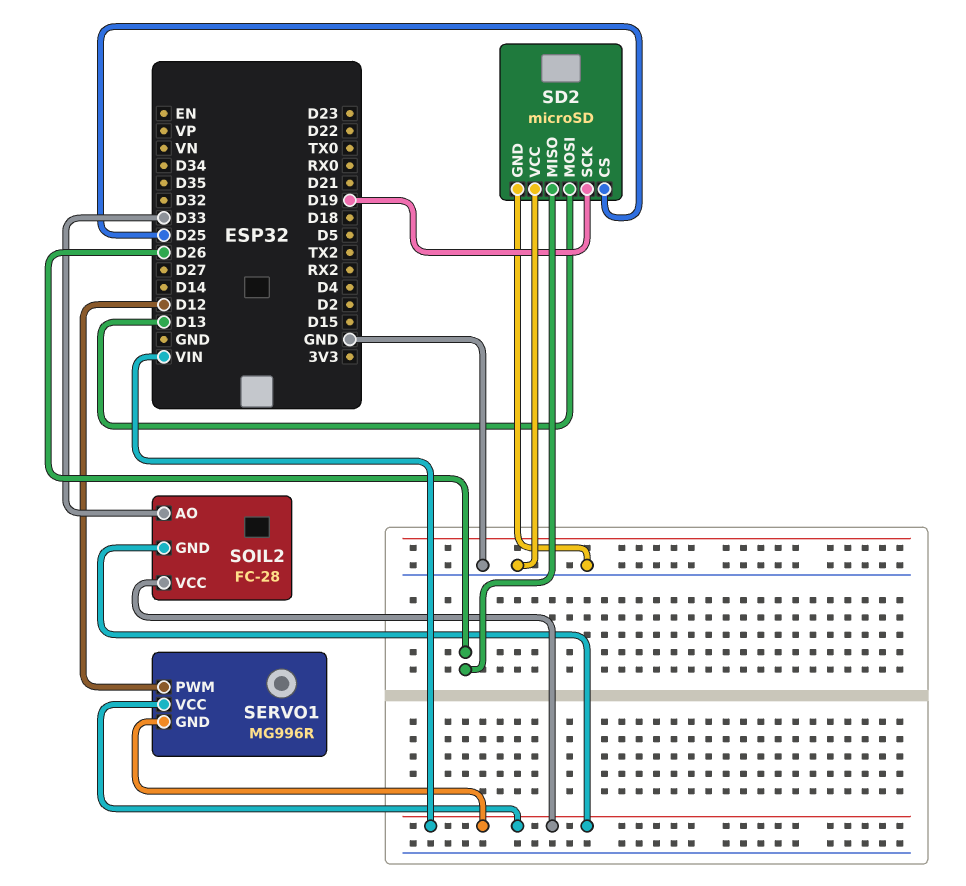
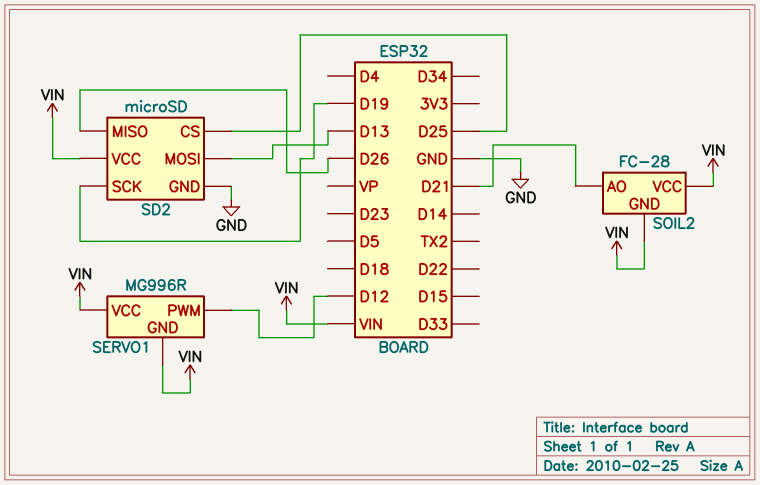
SD2 pin VCC: GND -> VIN
SOIL2 pin AO: D33 -> D21

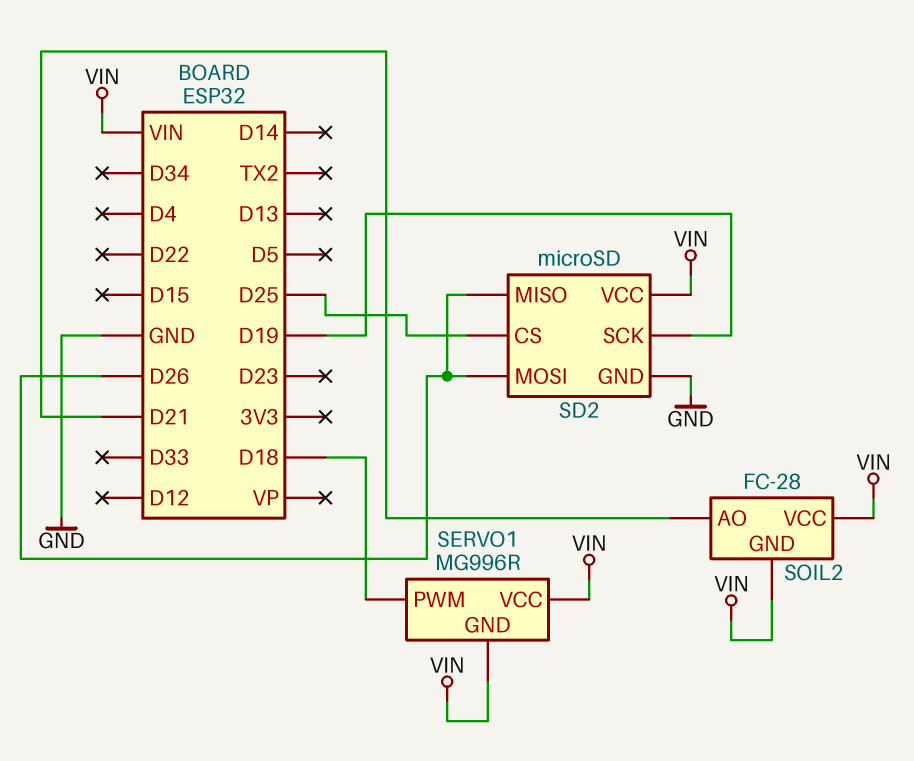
SD2 pin MOSI: D13 -> D26
SERVO1 pin PWM: D12 -> D18

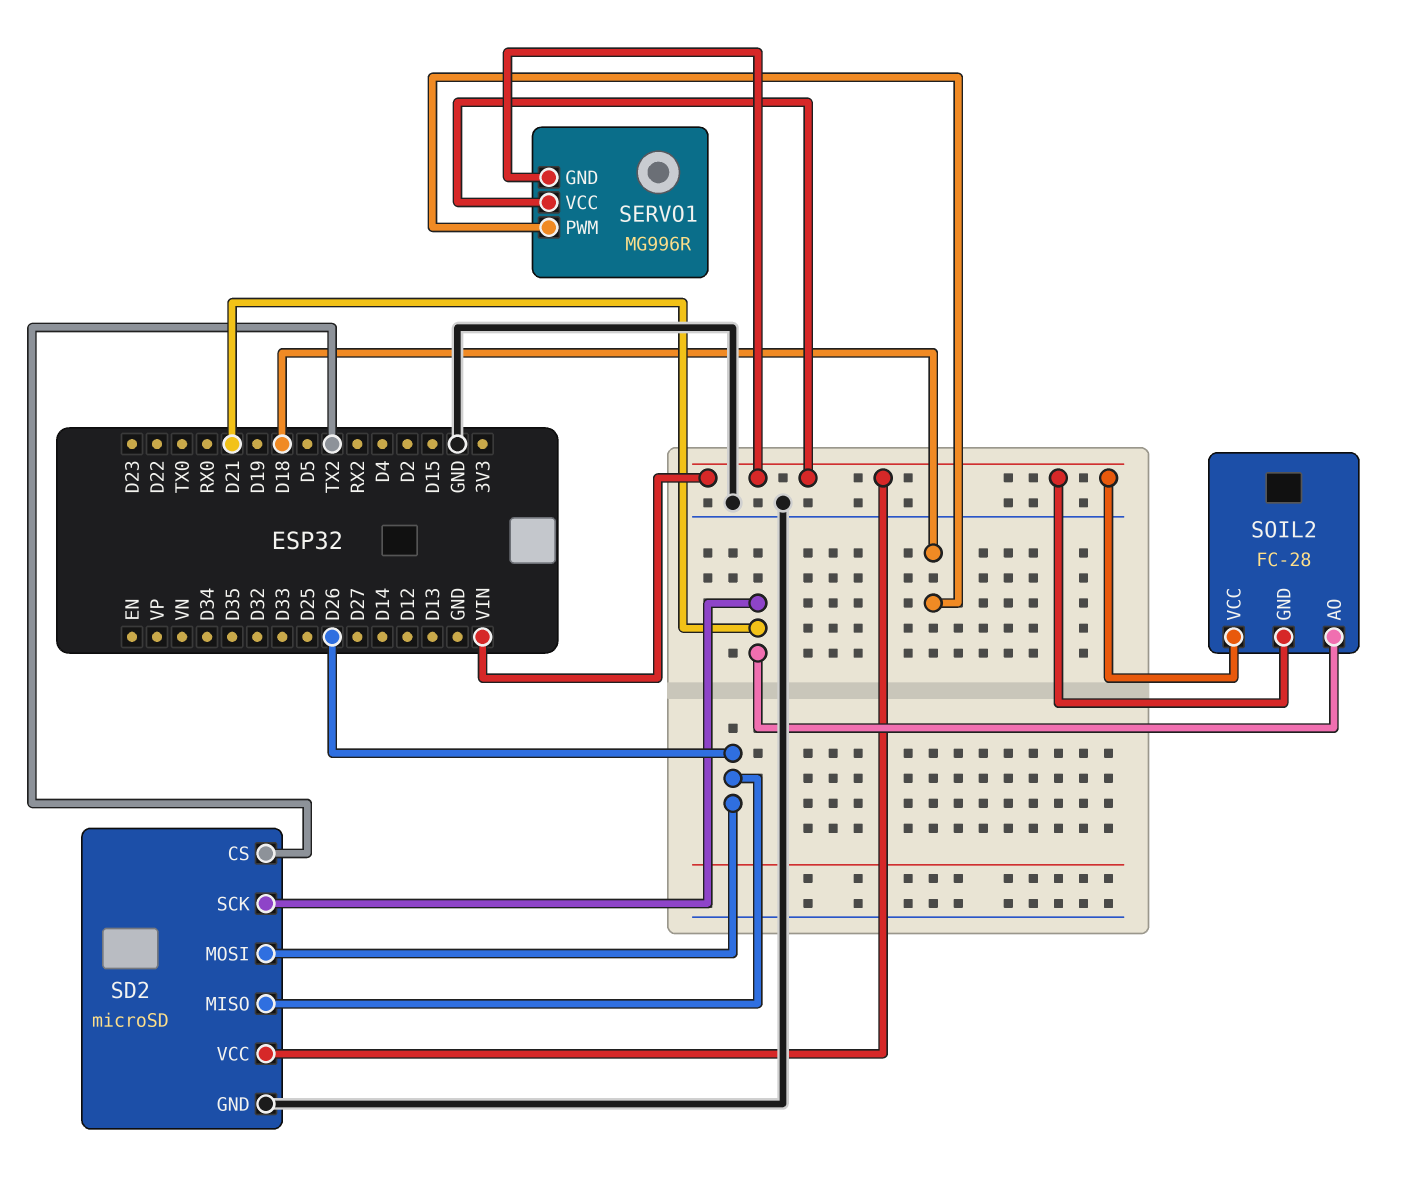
SD2 pin CS: D25 -> TX2
SD2 pin SCK: D19 -> D21

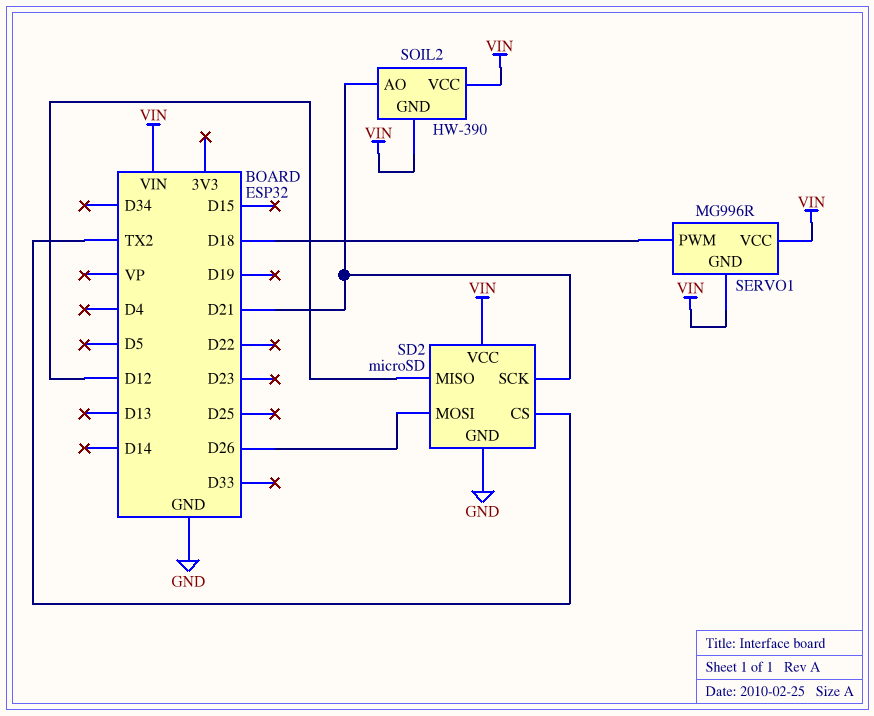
SD2 pin MISO: D26 -> D12
SOIL2: FC-28 -> HW-390

